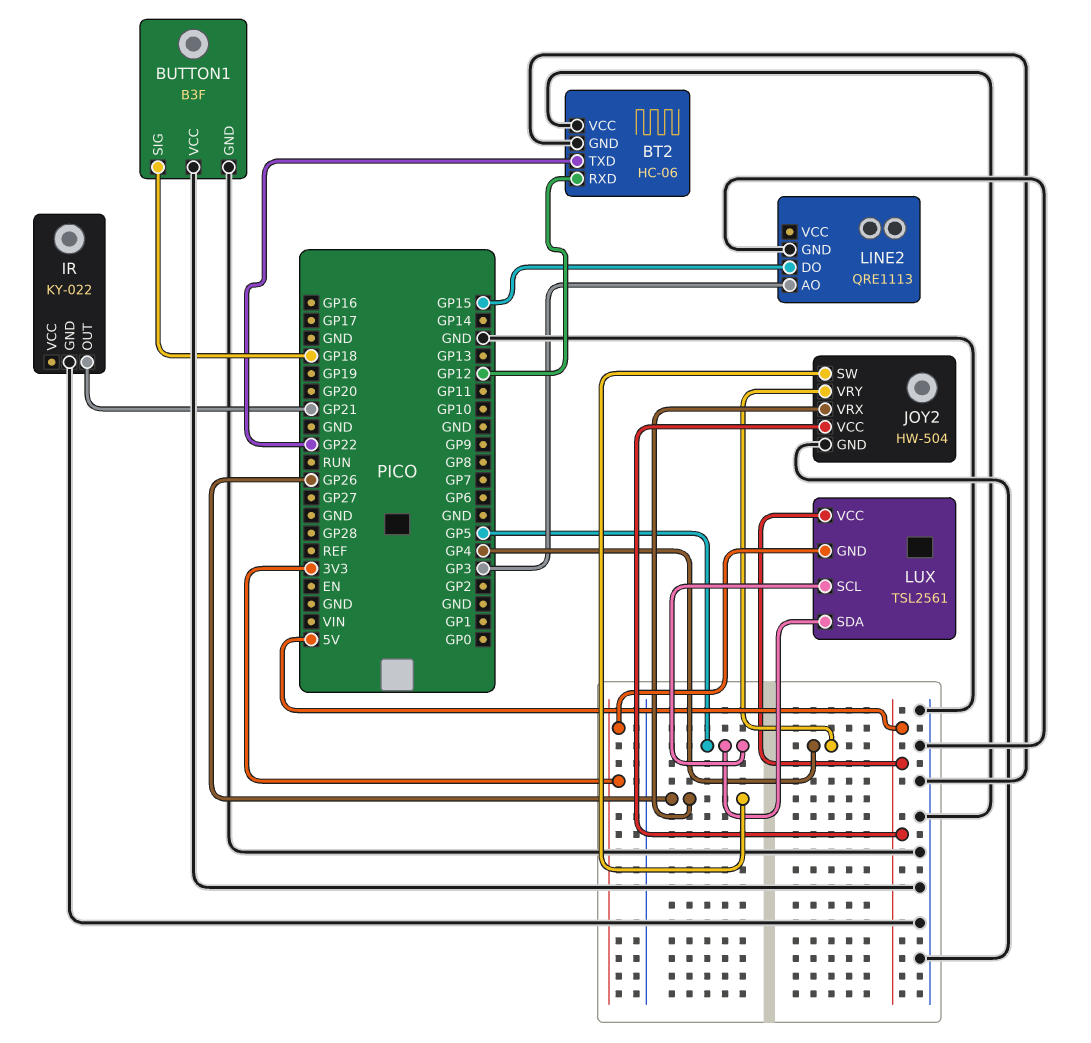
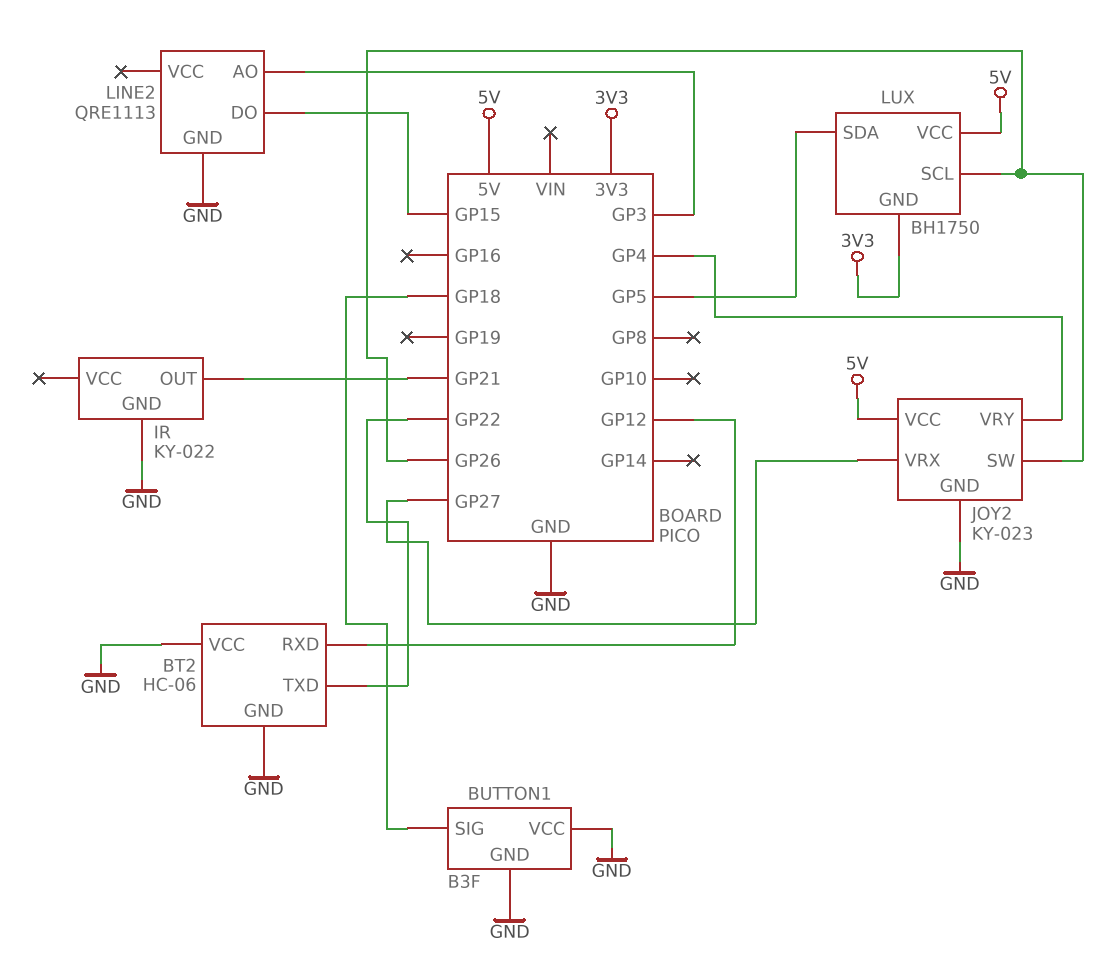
JOY2: HW-504 -> KY-023
JOY2 pin VRX: GP26 -> GP27
LUX: TSL2561 -> BH1750
LUX pin SCL: GP5 -> GP26

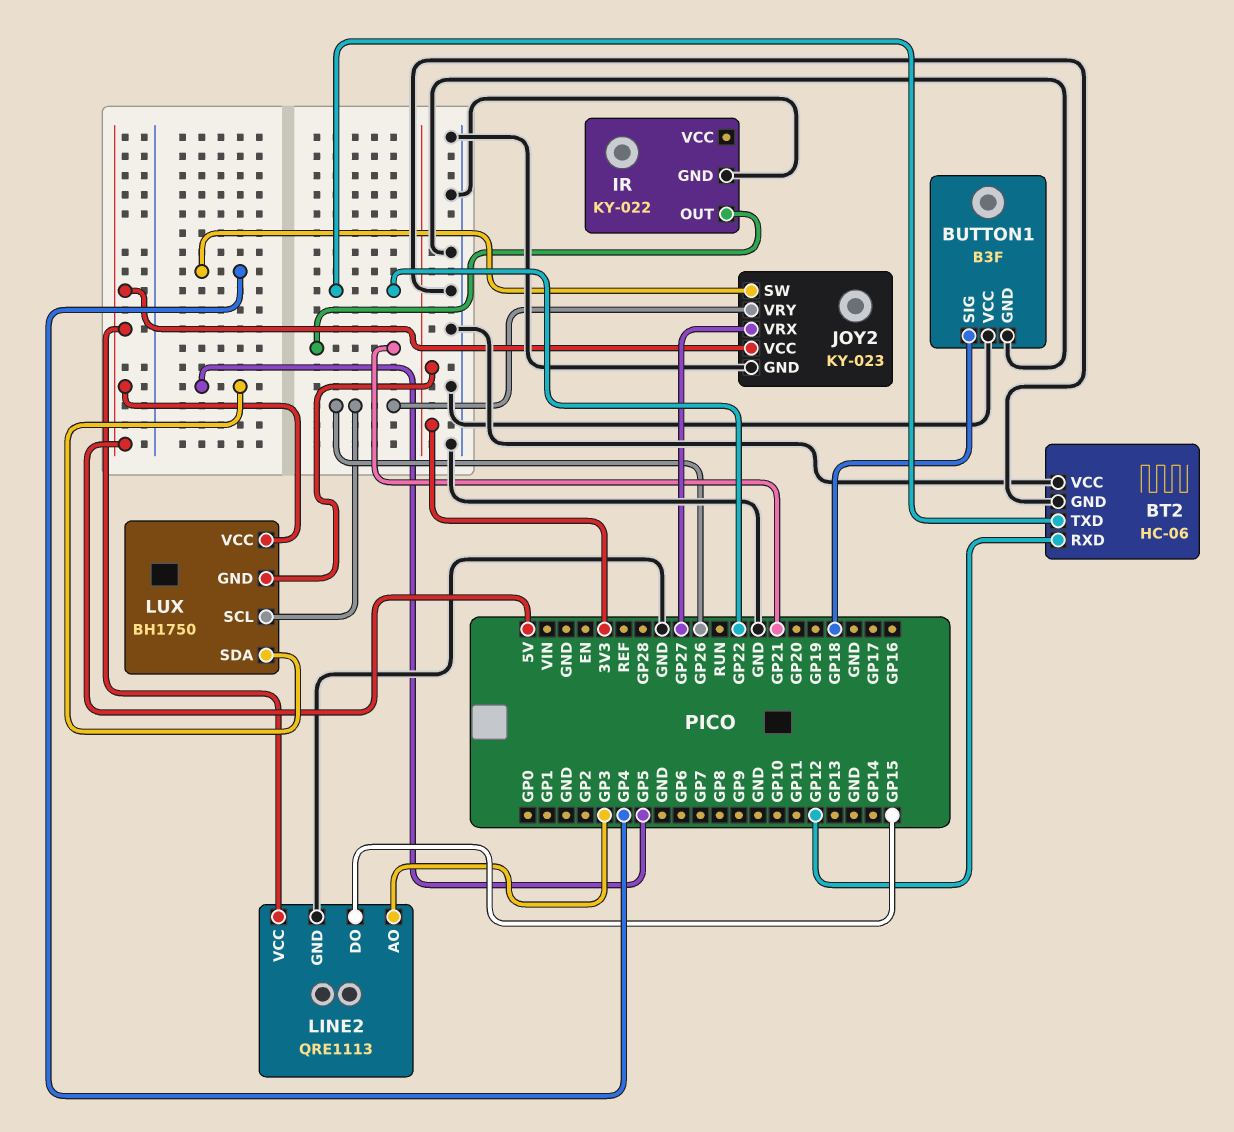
JOY2 pin SW: GP26 -> GP4
JOY2 pin VRY: GP4 -> GP26
LINE2 pin VCC: none -> 5V

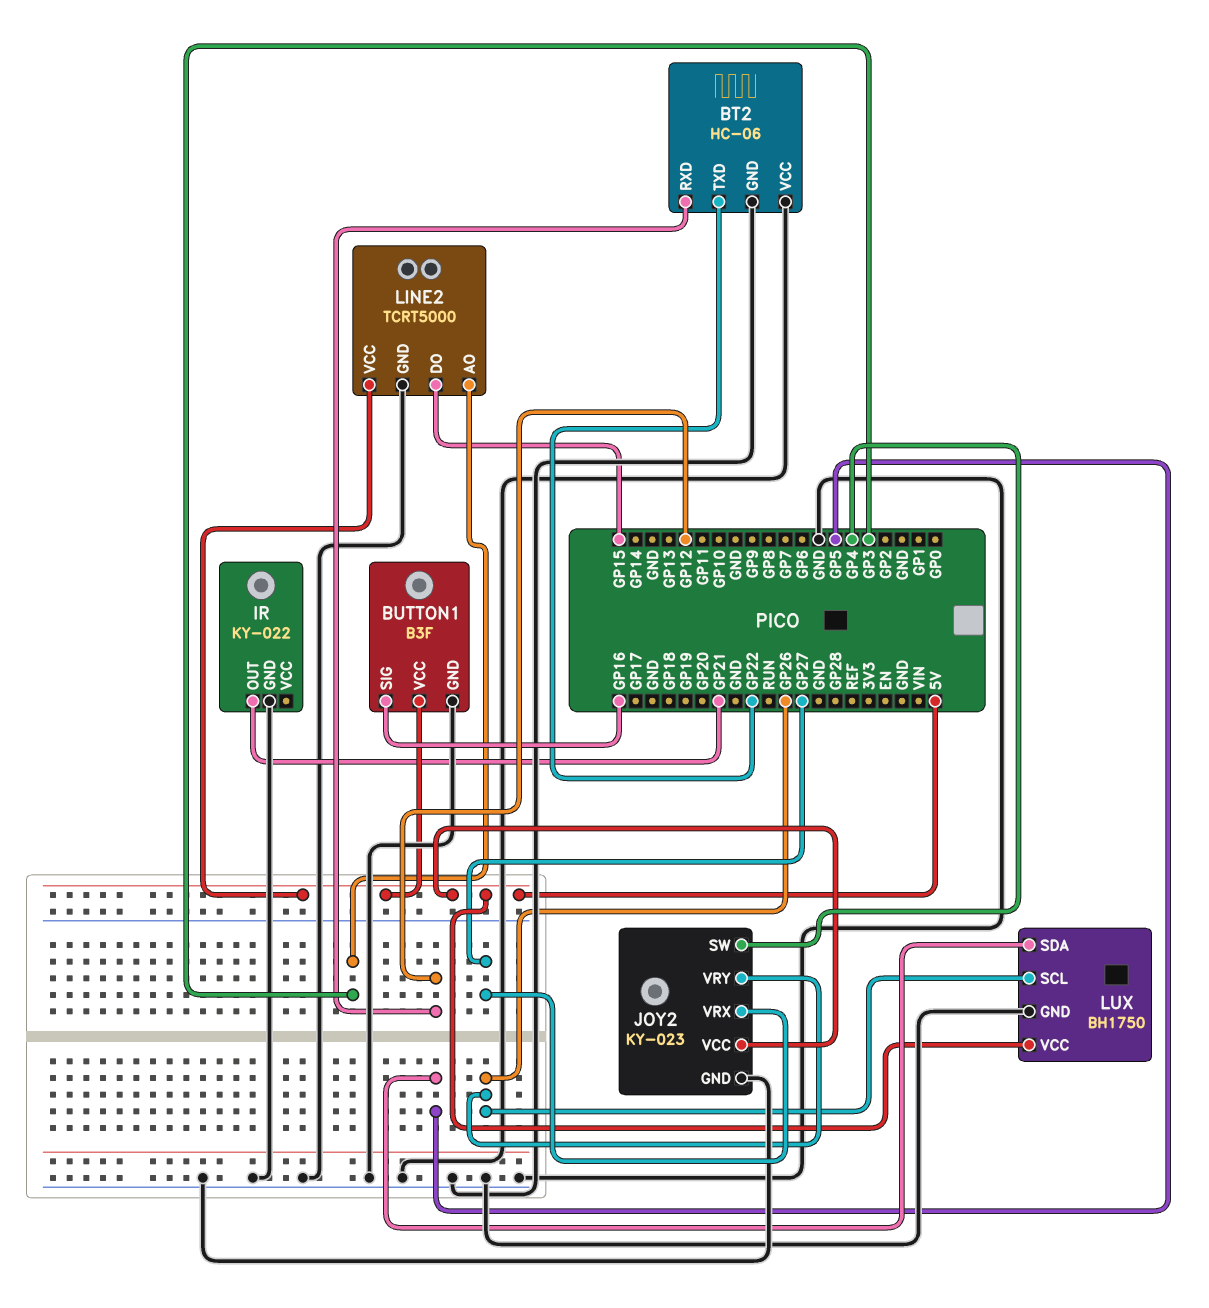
BUTTON1 pin SIG: GP18 -> GP16
BUTTON1 pin VCC: GND -> 5V
LINE2: QRE1113 -> TCRT5000
LUX pin GND: 3V3 -> GND

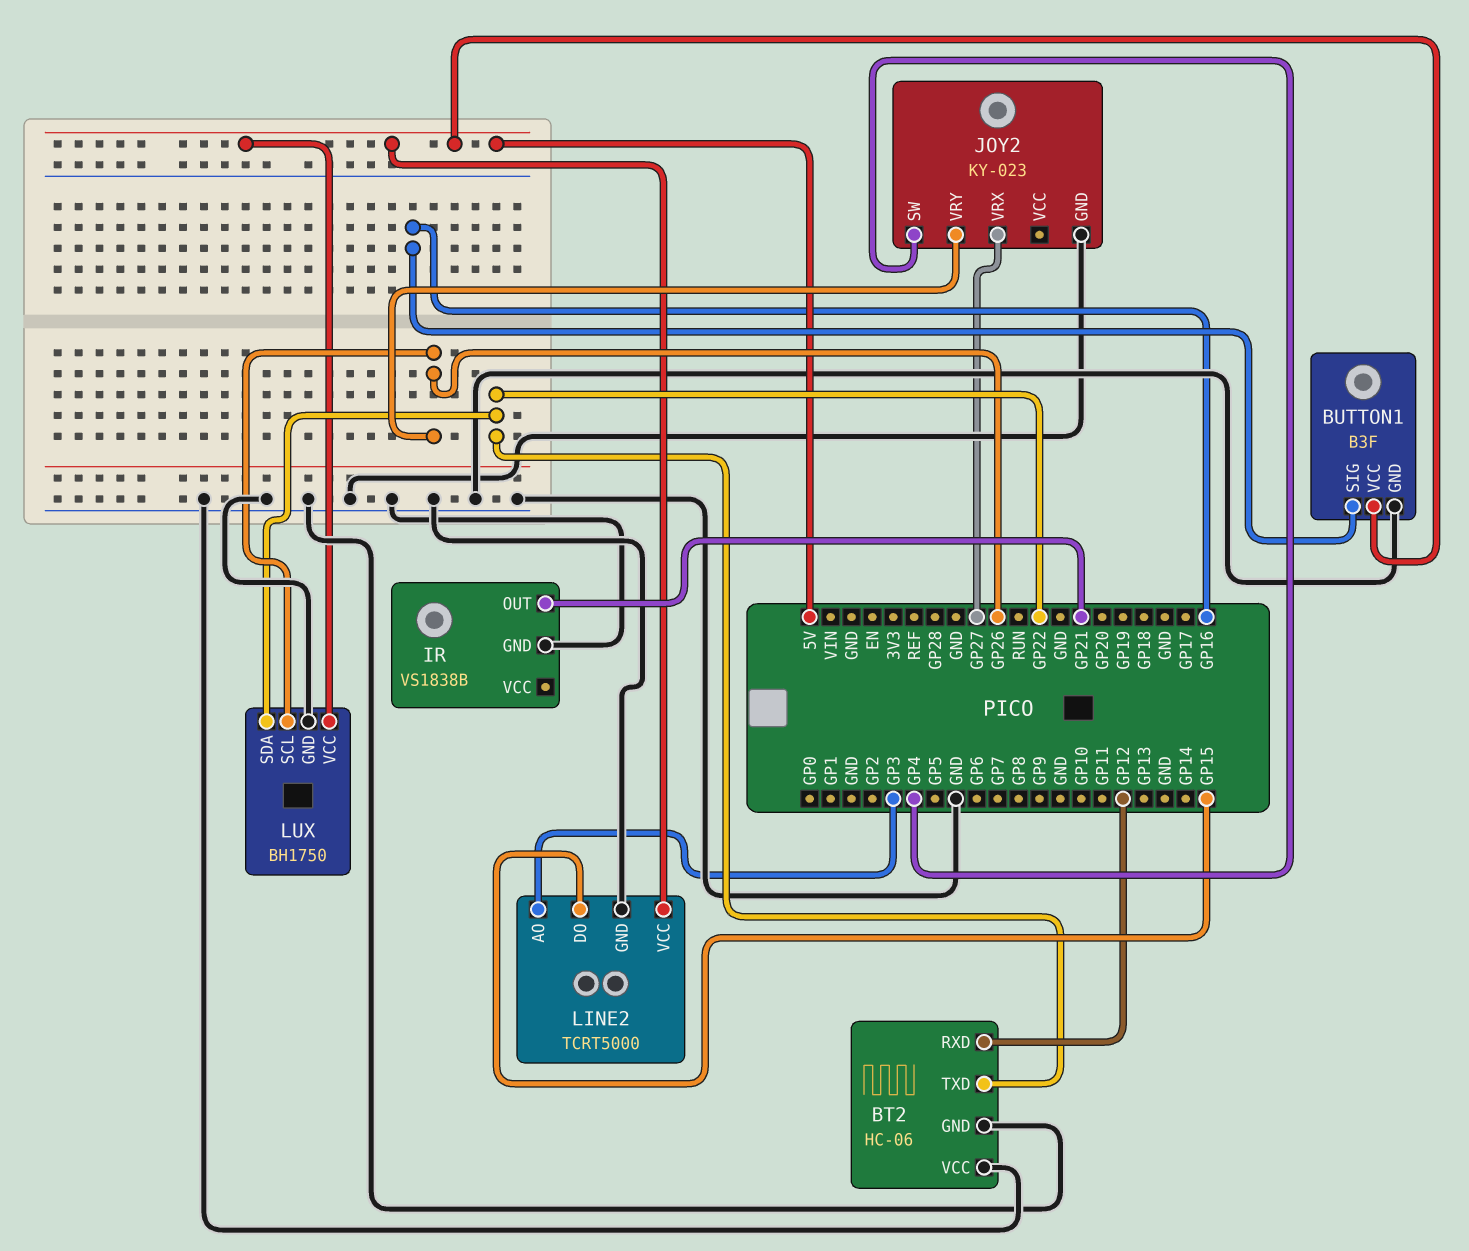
IR: KY-022 -> VS1838B
JOY2 pin VCC: 5V -> none
LUX pin SDA: GP5 -> GP22

